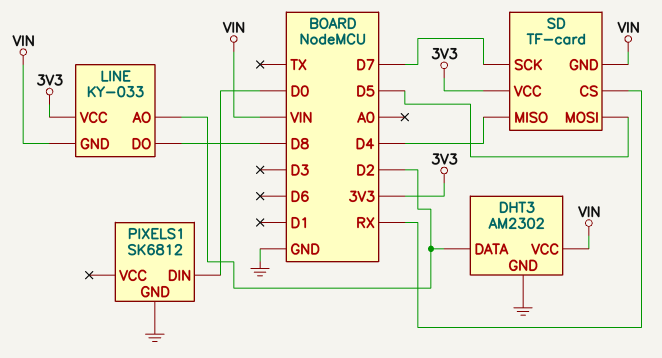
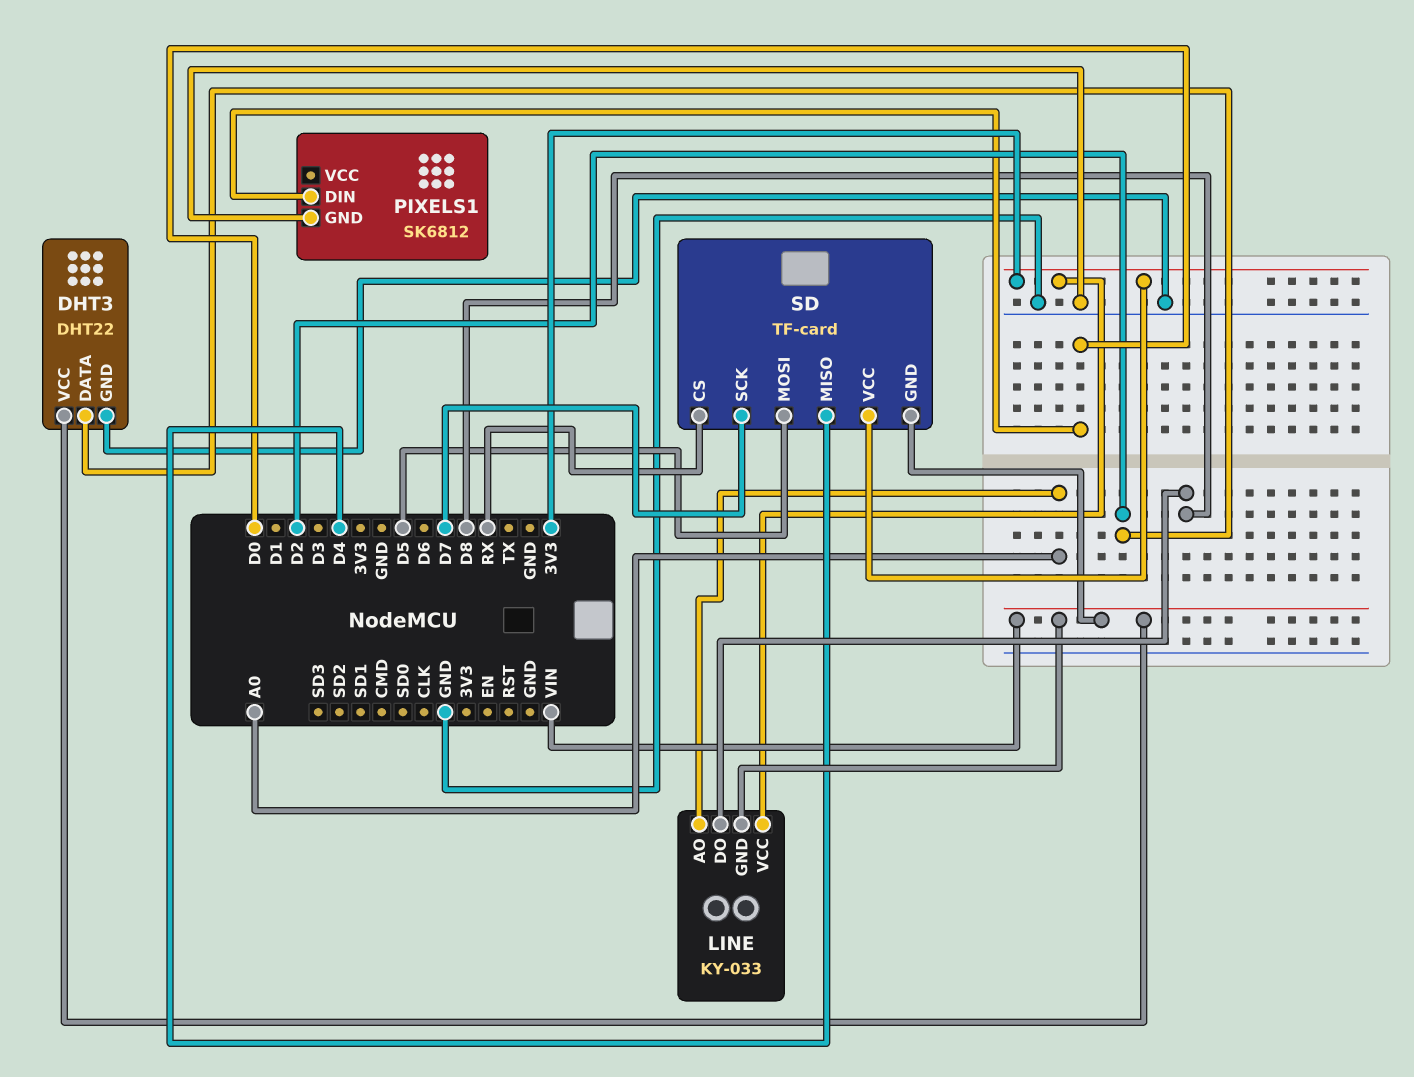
DHT3: AM2302 -> DHT22
LINE pin AO: D2 -> A0

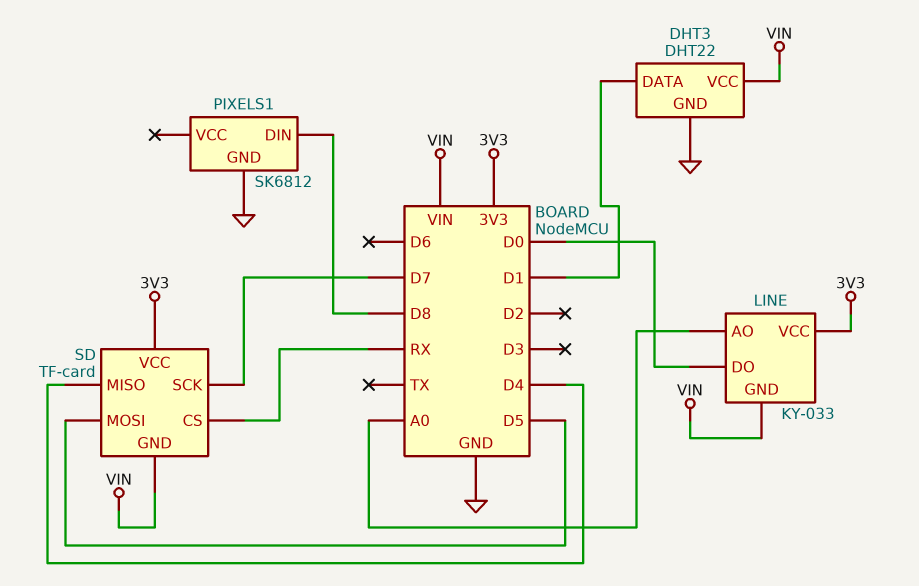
DHT3 pin DATA: D2 -> D1
LINE pin DO: D8 -> D0
PIXELS1 pin DIN: D0 -> D8

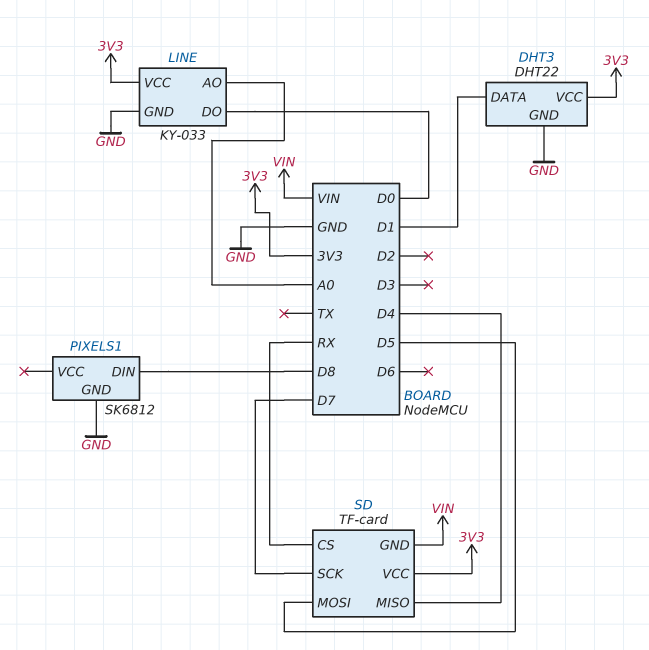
DHT3 pin VCC: VIN -> 3V3
LINE pin GND: VIN -> GND

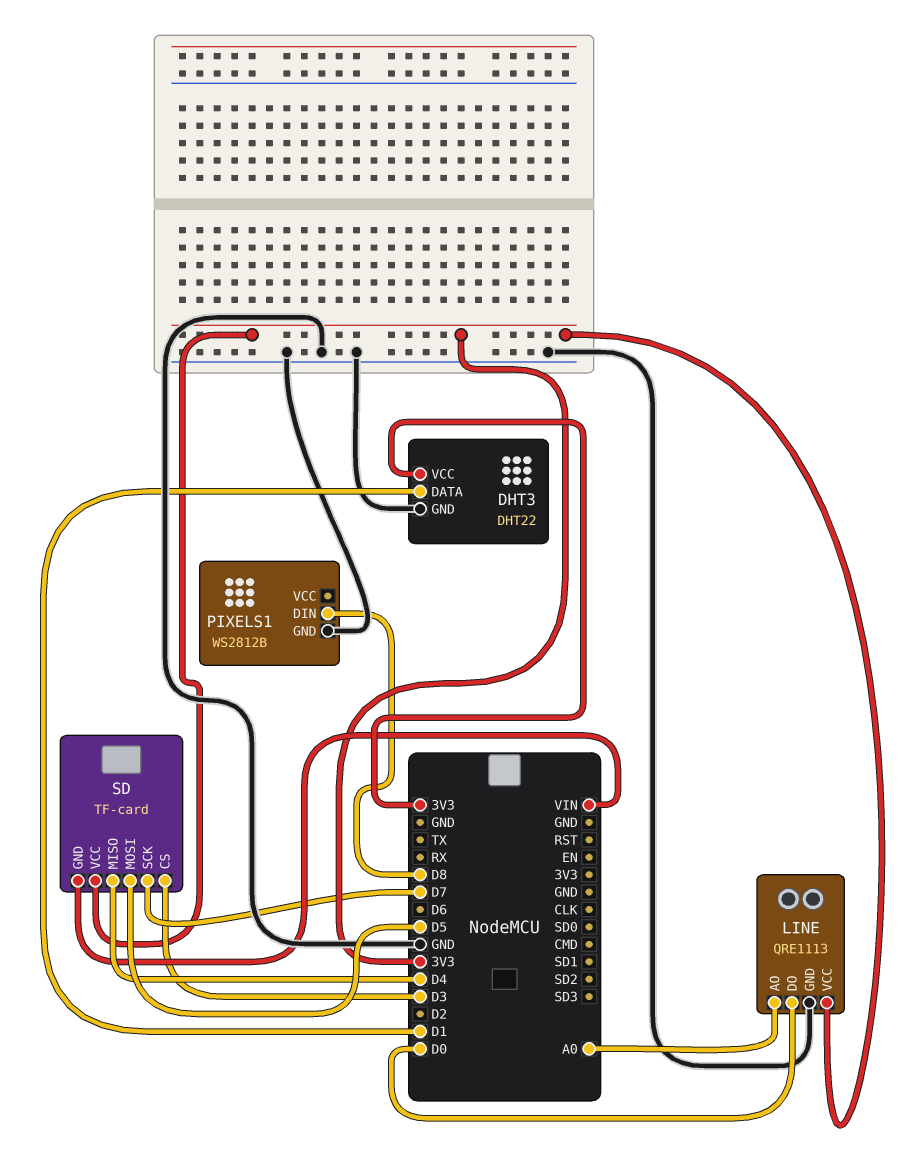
LINE: KY-033 -> QRE1113
PIXELS1: SK6812 -> WS2812B
SD pin CS: RX -> D3

